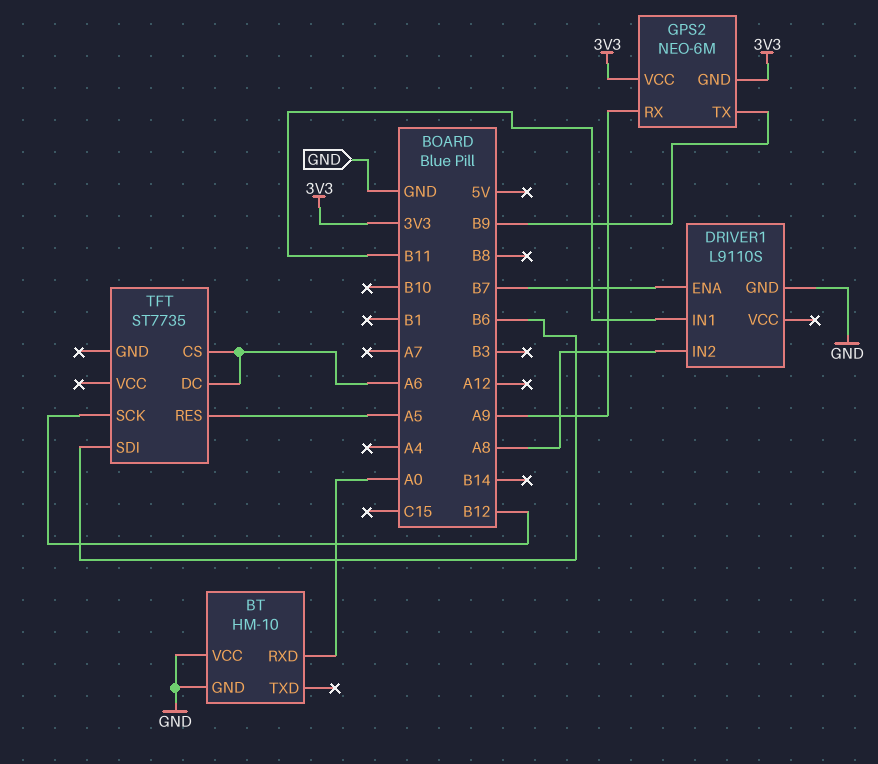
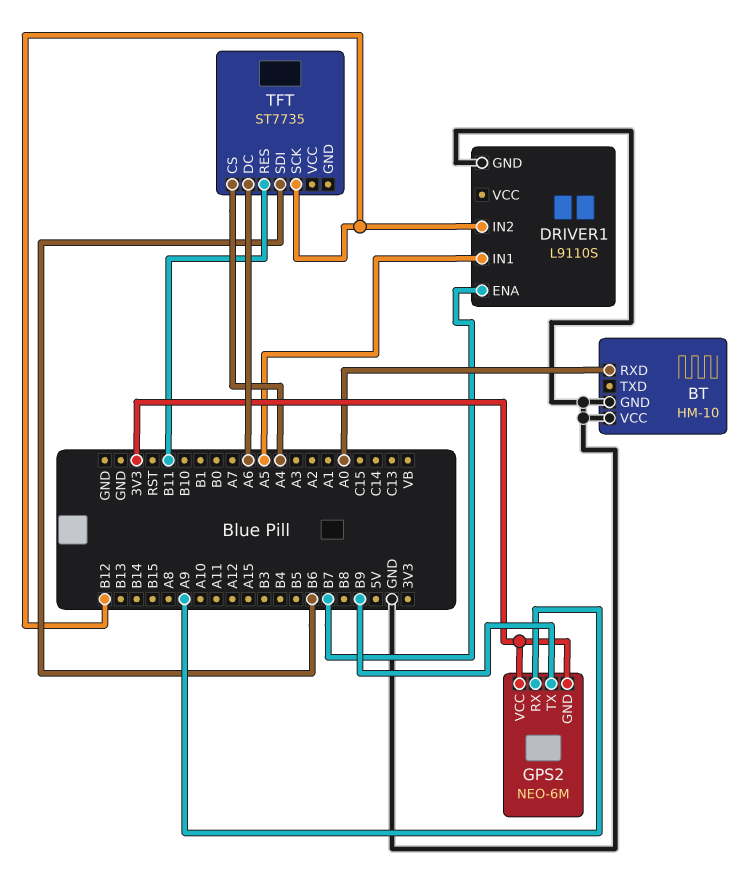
DRIVER1 pin IN1: B11 -> A5
DRIVER1 pin IN2: A8 -> B12
TFT pin CS: A6 -> A4
TFT pin RES: A5 -> B11

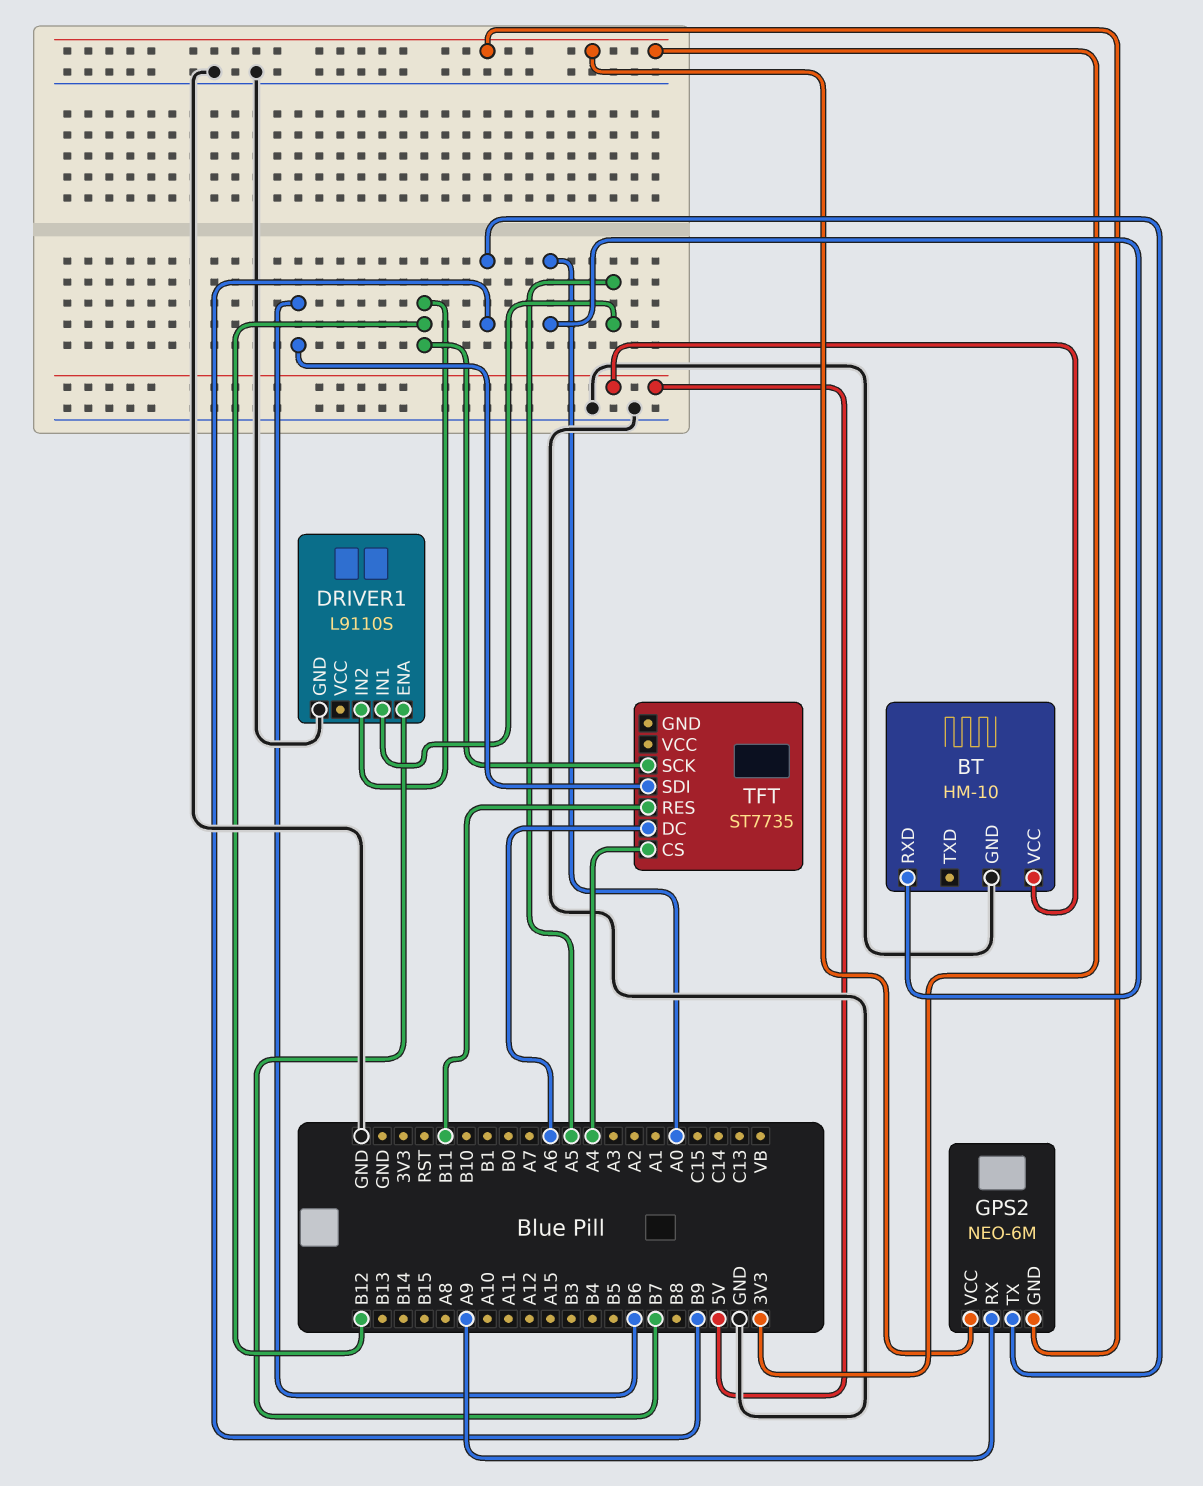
BT pin VCC: GND -> 5V

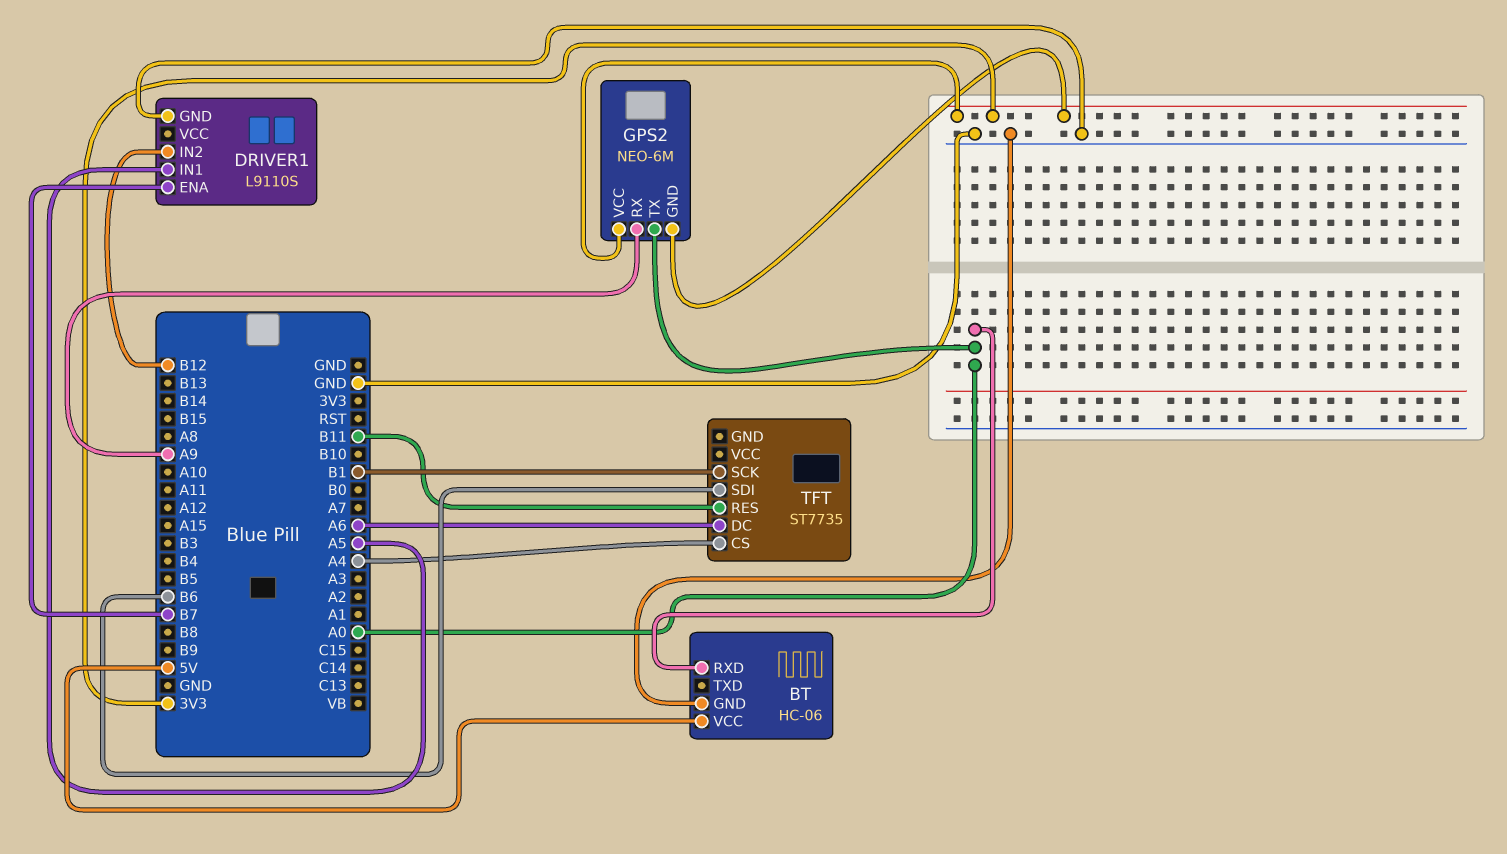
BT: HM-10 -> HC-06
GPS2 pin TX: B9 -> A0
TFT pin SCK: B12 -> B1

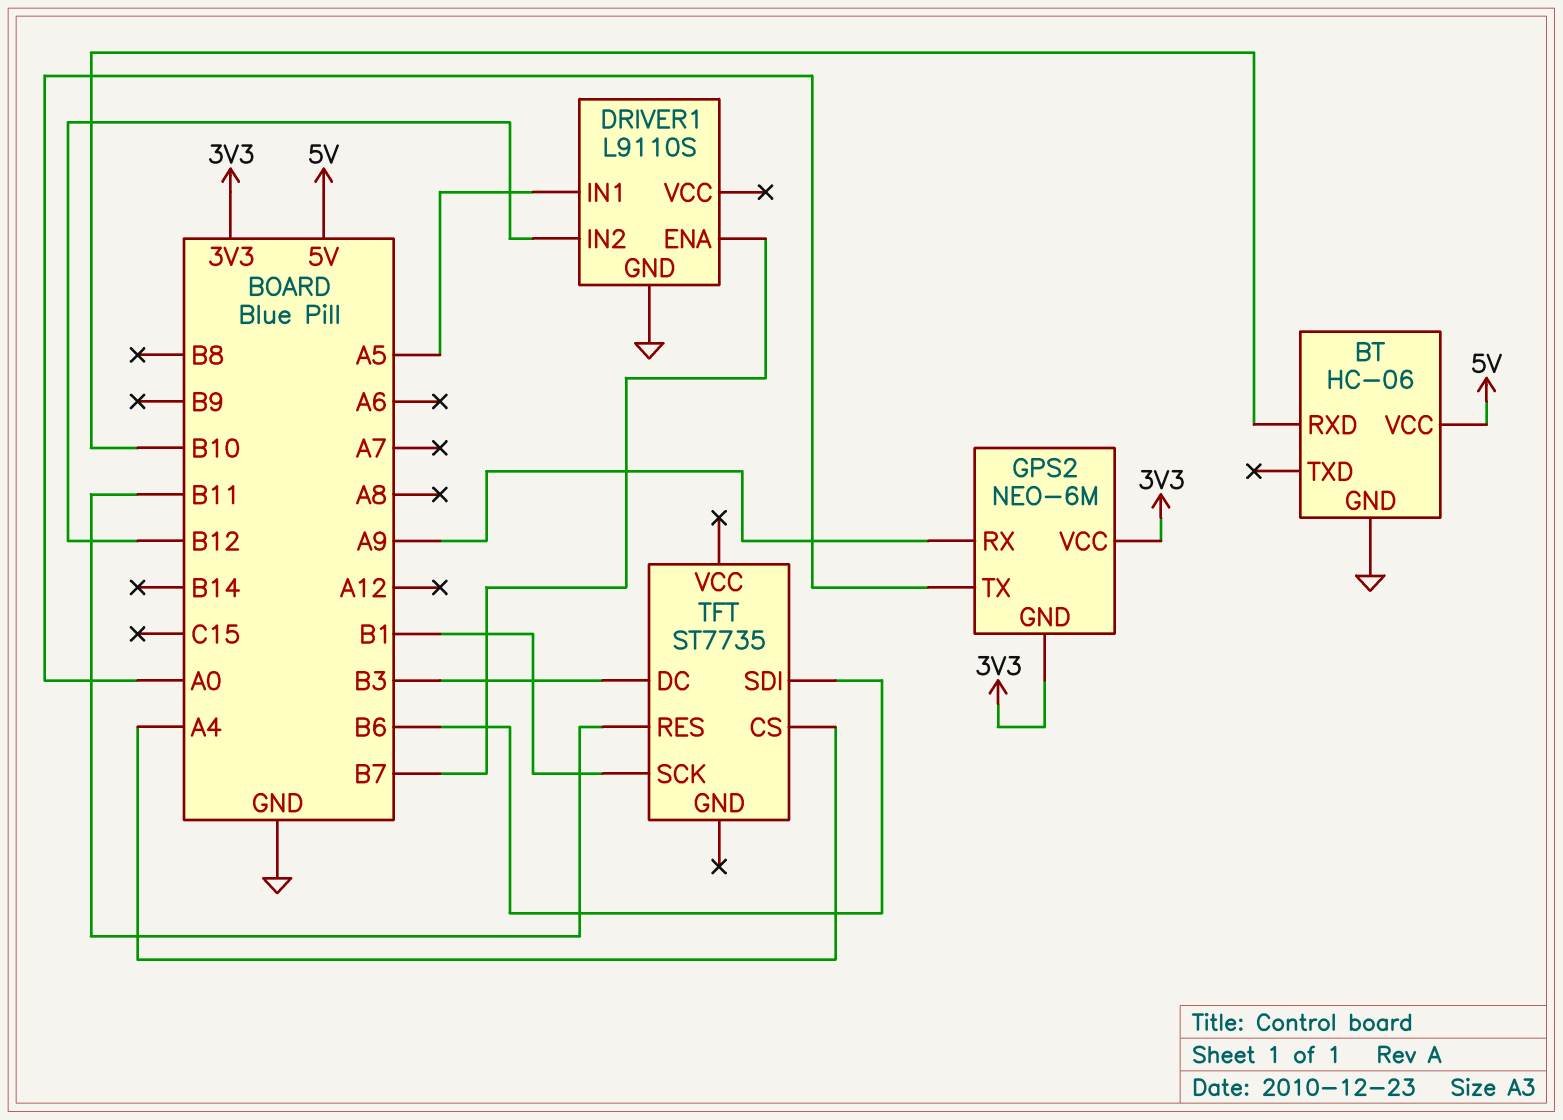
BT pin RXD: A0 -> B10
TFT pin DC: A6 -> B3

